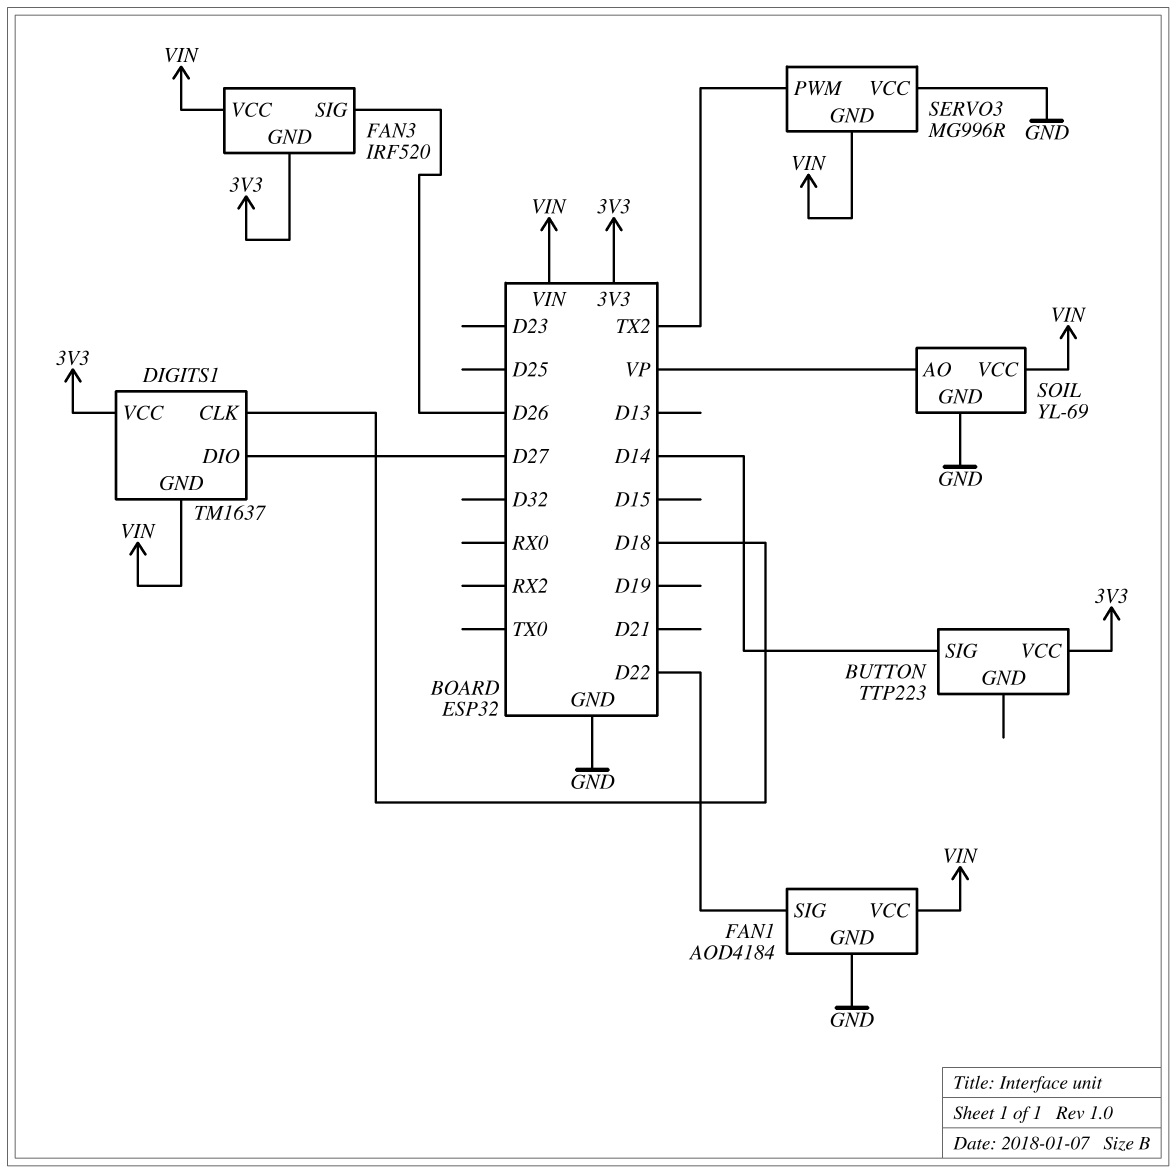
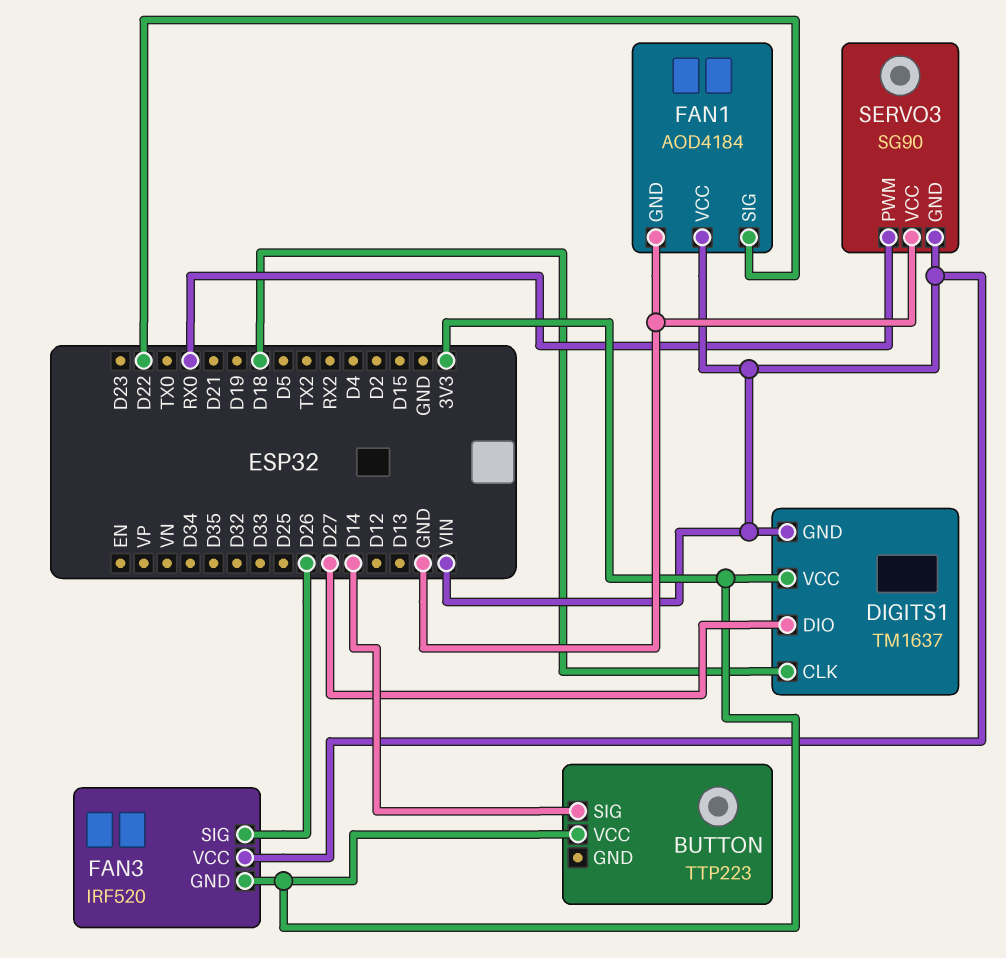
SERVO3: MG996R -> SG90
SERVO3 pin PWM: TX2 -> RX0
SOIL: YL-69 -> none
SOIL pin AO: VP -> none
SOIL pin GND: GND -> none
SOIL pin VCC: VIN -> none

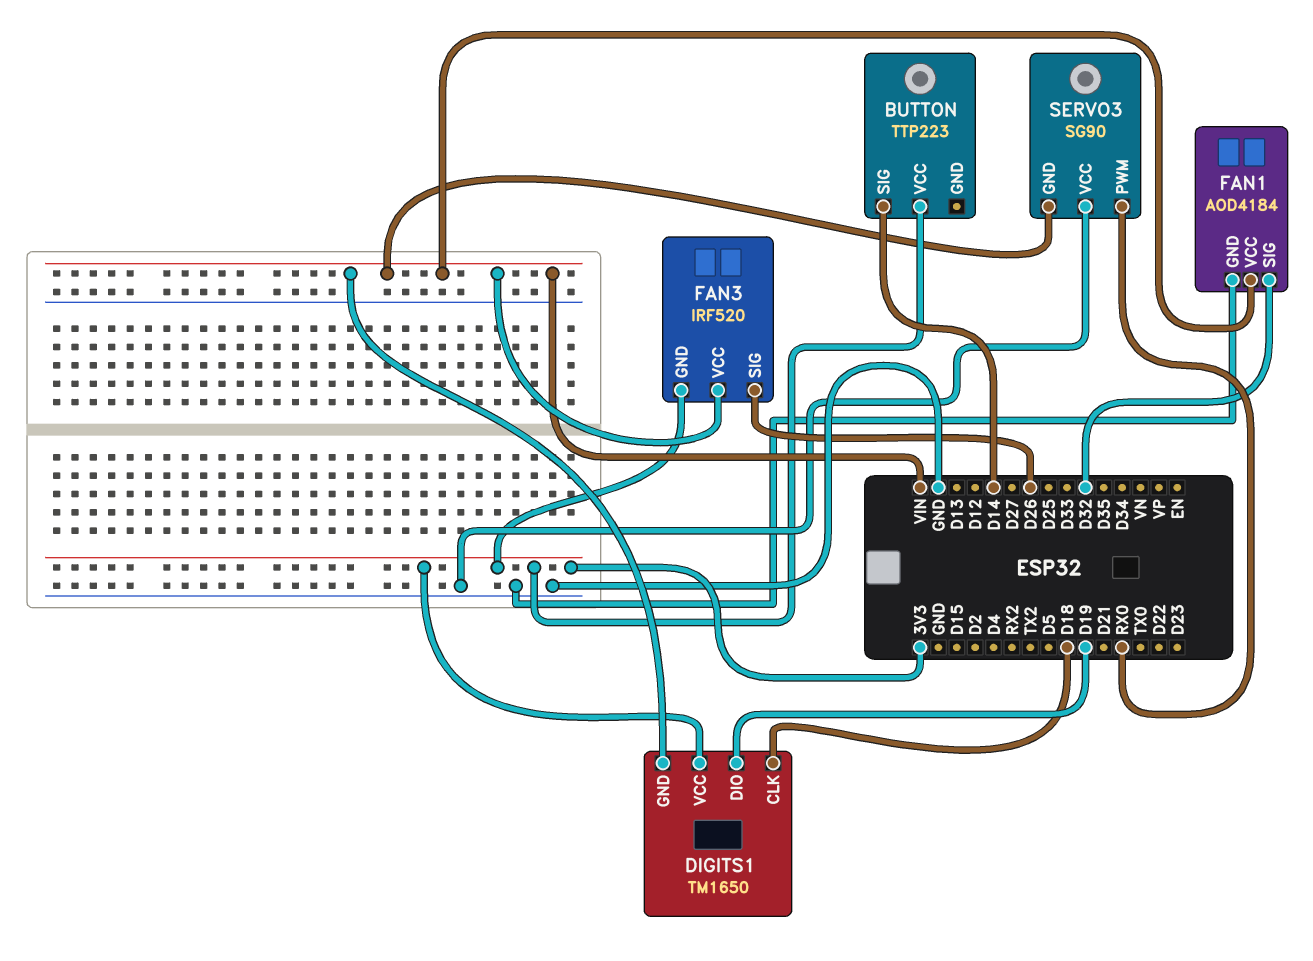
DIGITS1: TM1637 -> TM1650
DIGITS1 pin DIO: D27 -> D19
FAN1 pin SIG: D22 -> D32

